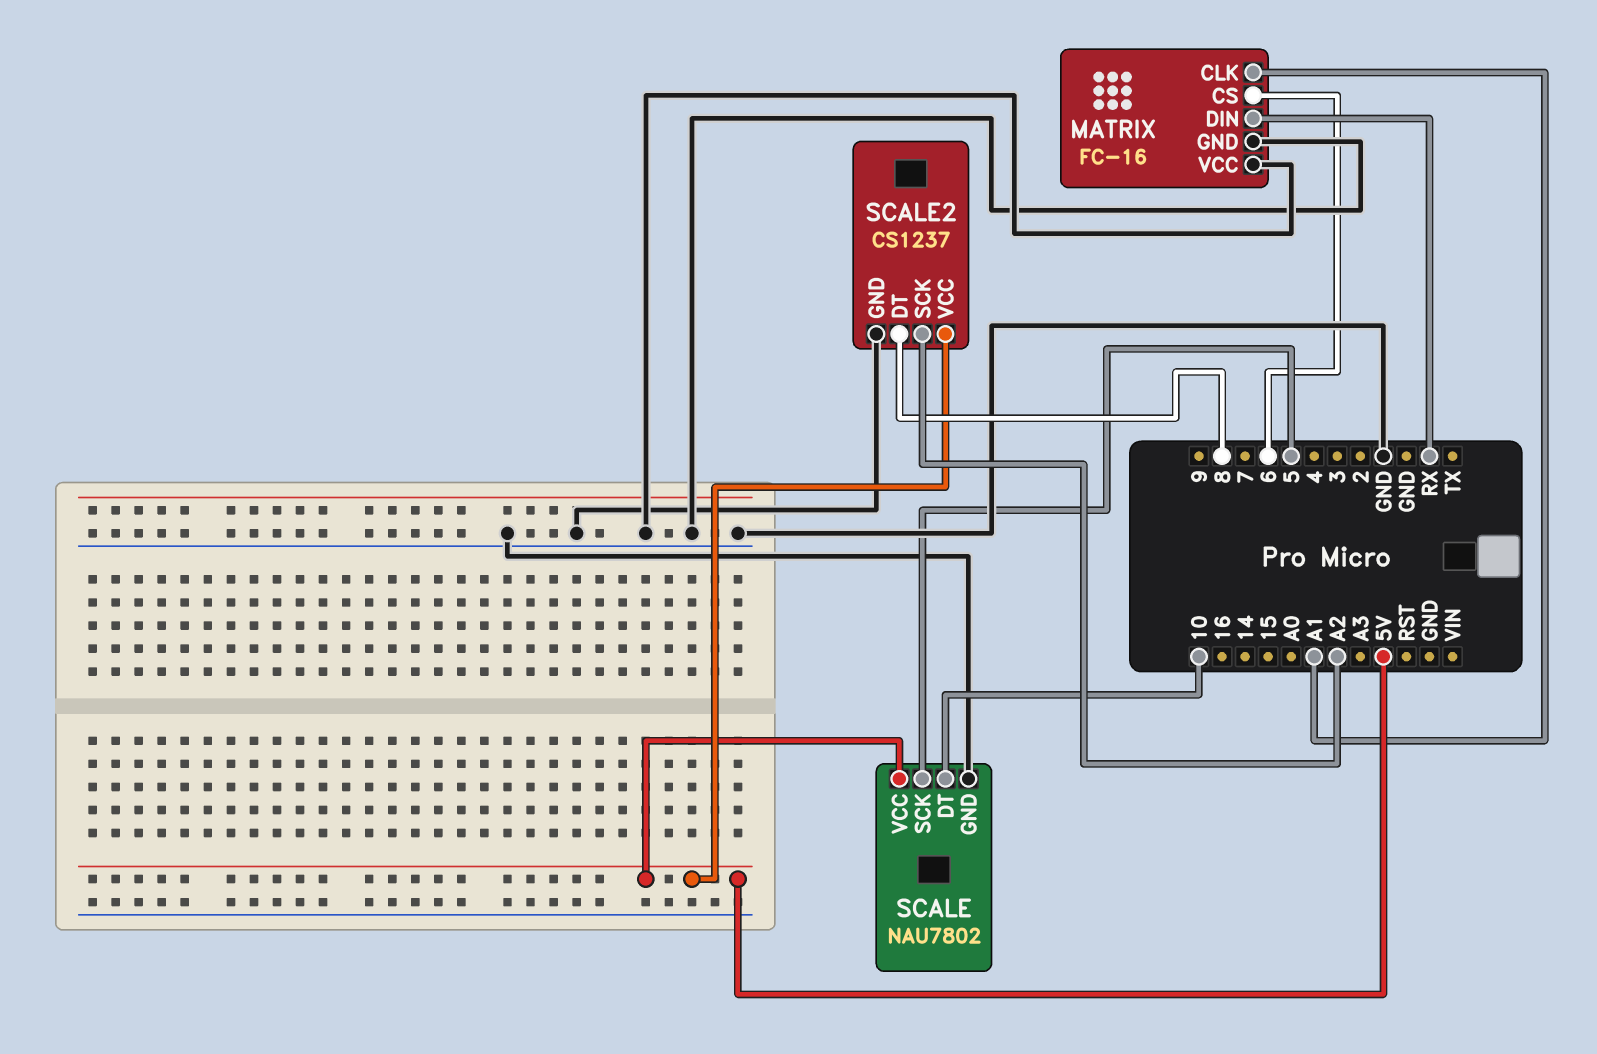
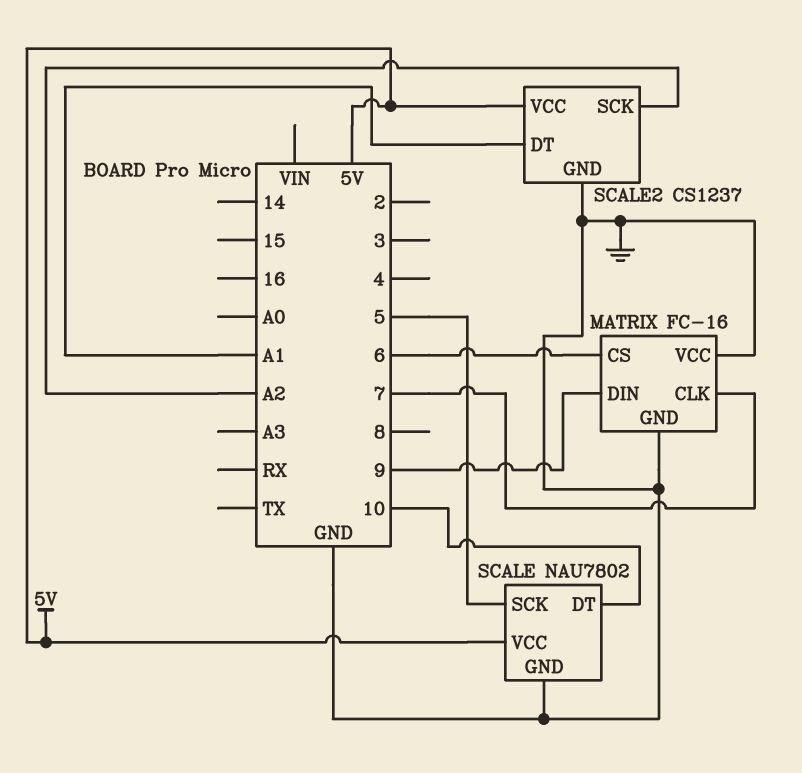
MATRIX pin CLK: A1 -> 7
MATRIX pin DIN: RX -> 9
SCALE2 pin DT: 8 -> A1

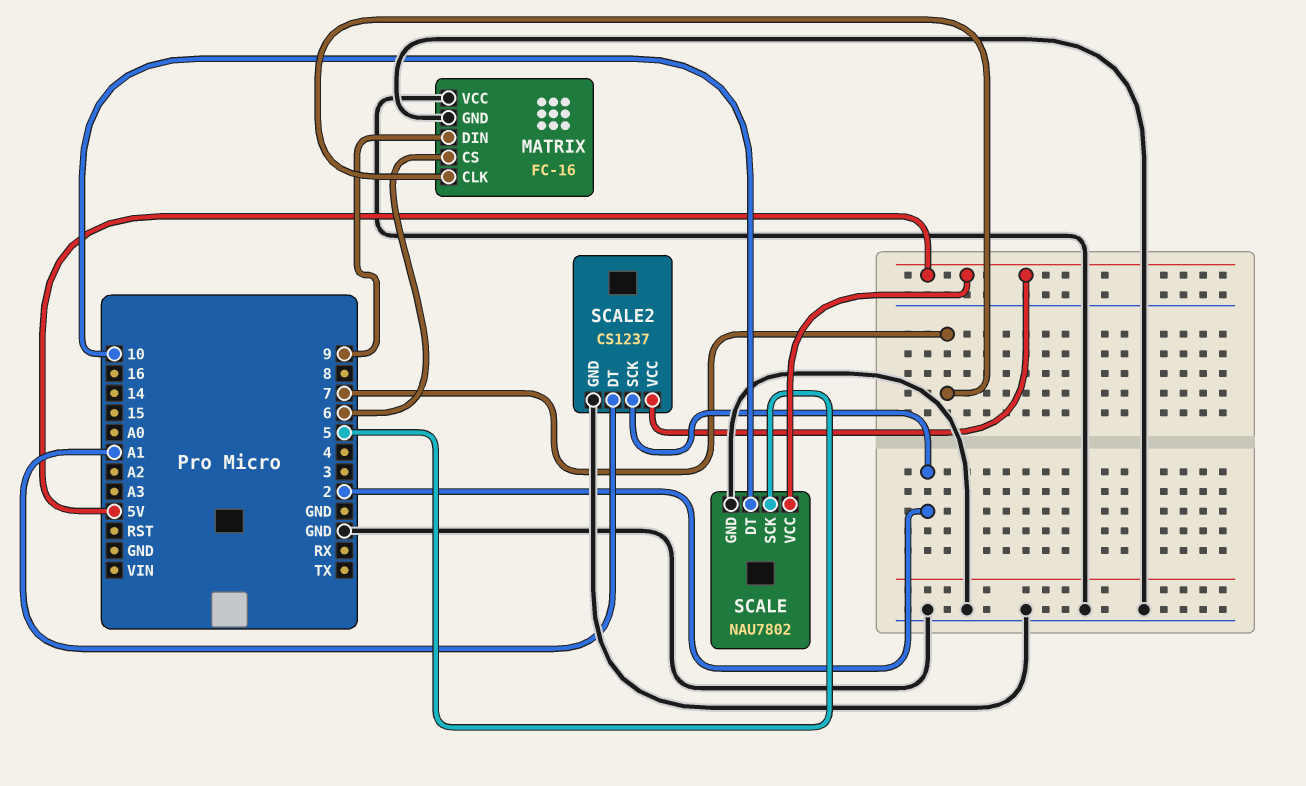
SCALE2 pin SCK: A2 -> 2

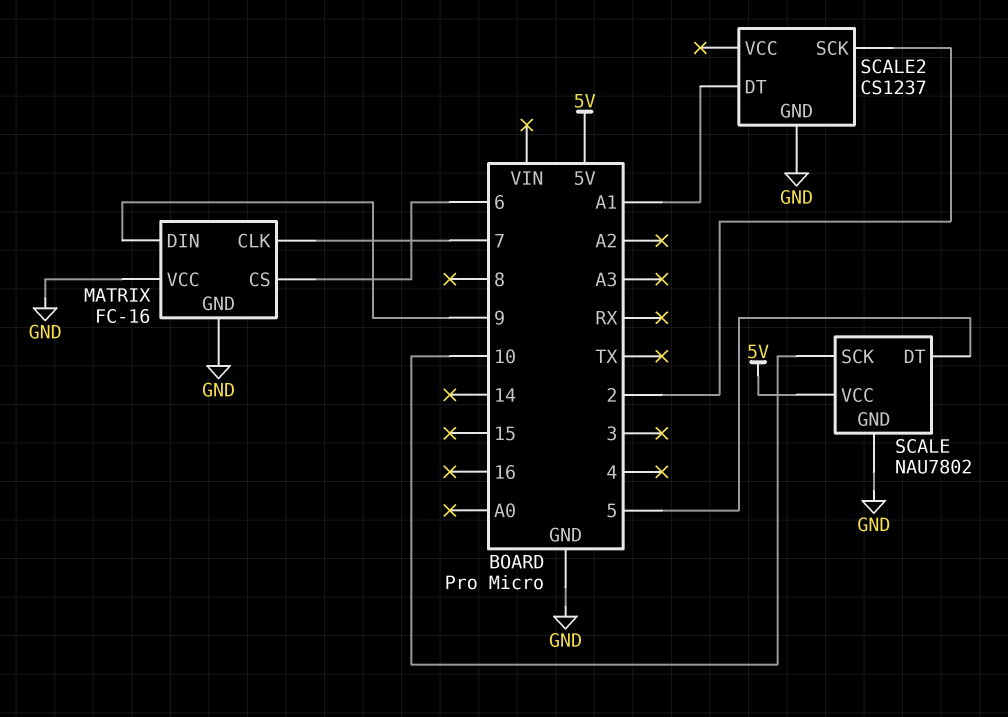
SCALE pin DT: 10 -> 5
SCALE pin SCK: 5 -> 10
SCALE2 pin VCC: 5V -> none

